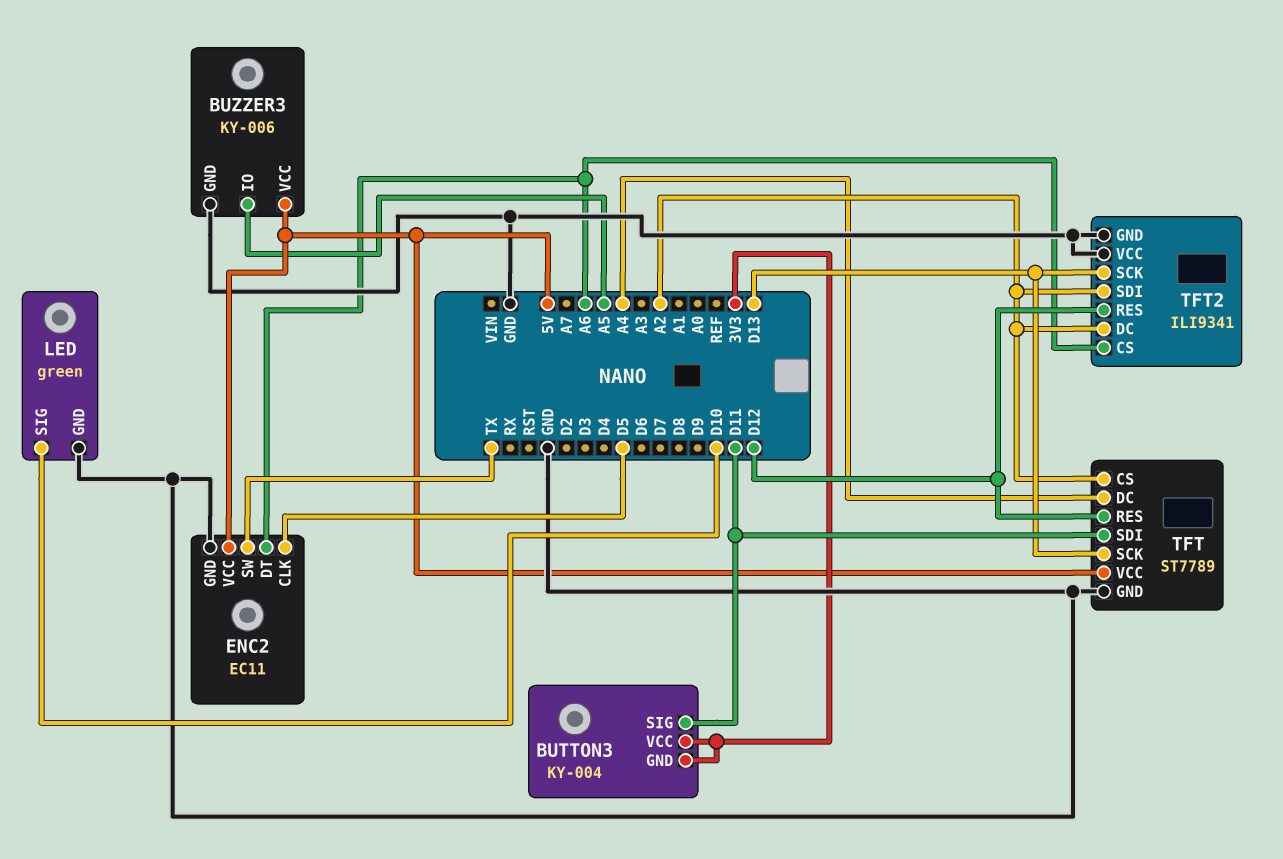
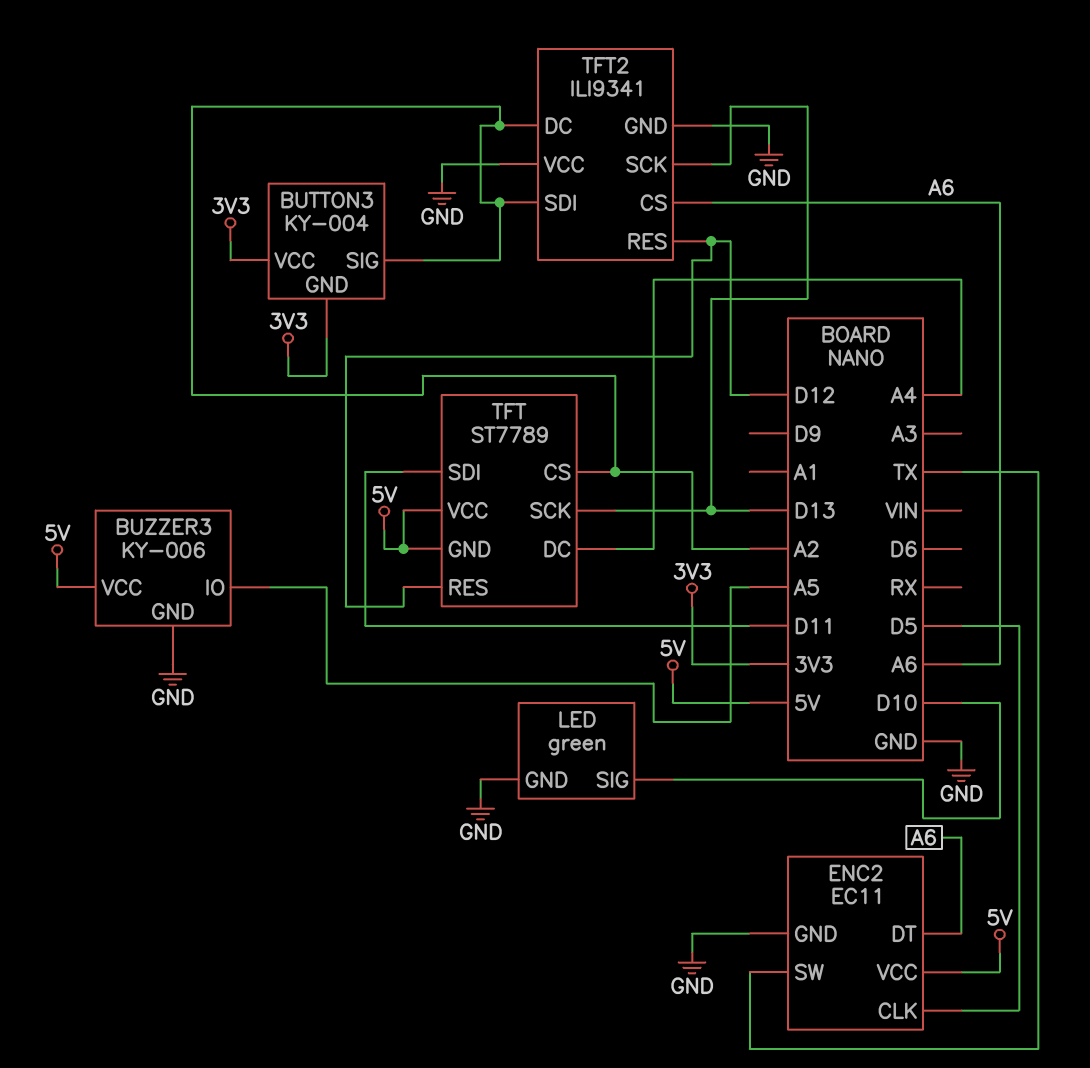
BUTTON3 pin SIG: D11 -> A2
TFT pin GND: GND -> 5V

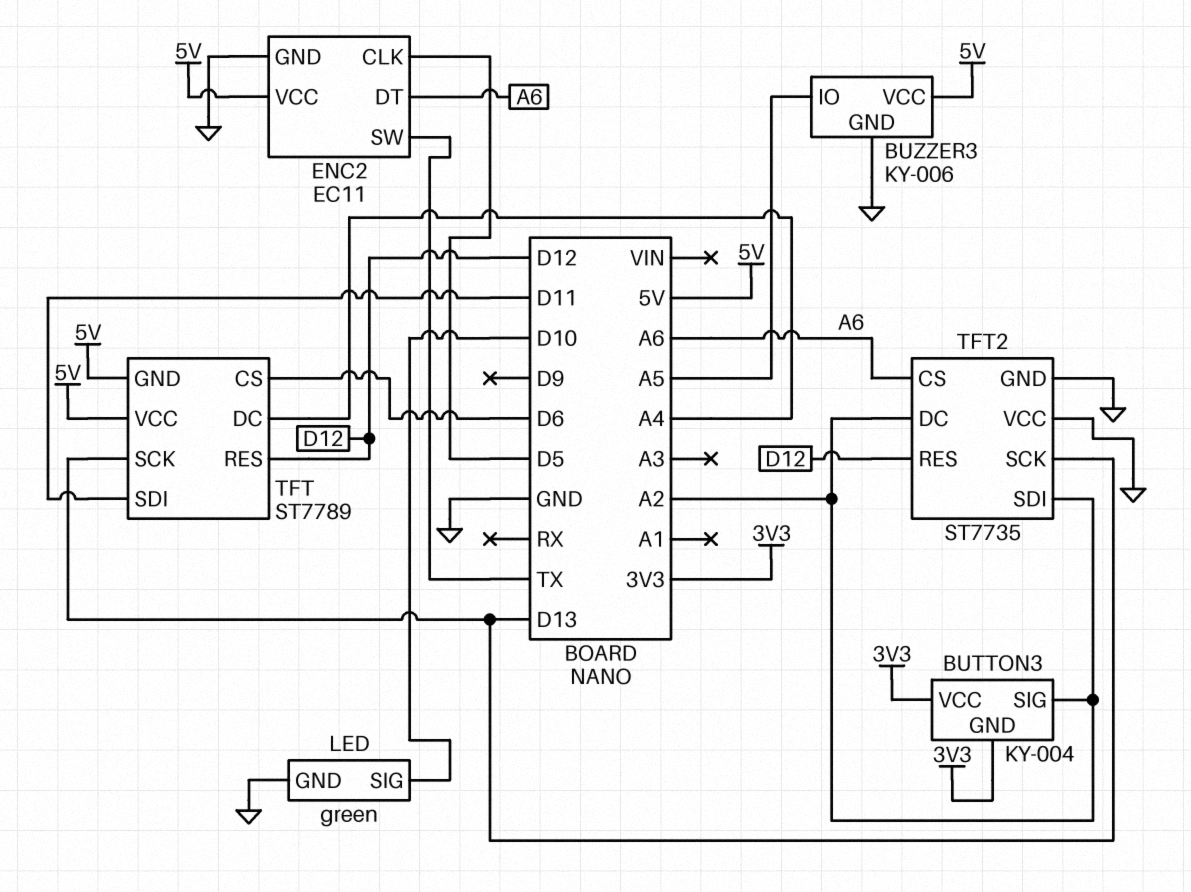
TFT pin CS: A2 -> D6
TFT2: ILI9341 -> ST7735

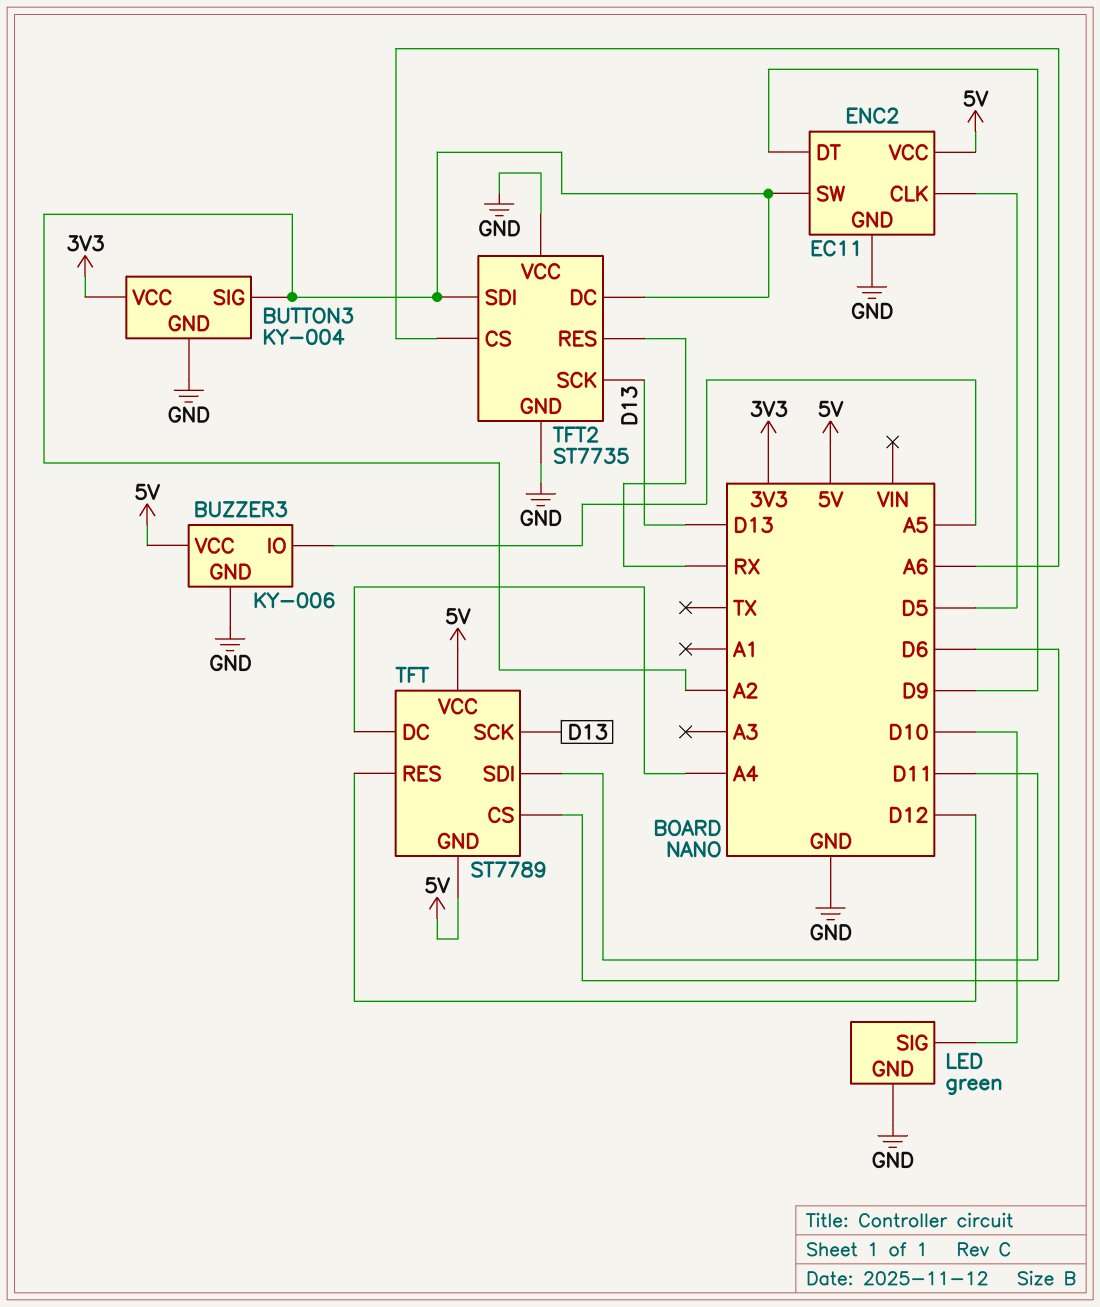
BUTTON3 pin GND: 3V3 -> GND
ENC2 pin DT: A6 -> D9
ENC2 pin SW: TX -> A2
TFT2 pin RES: D12 -> RX

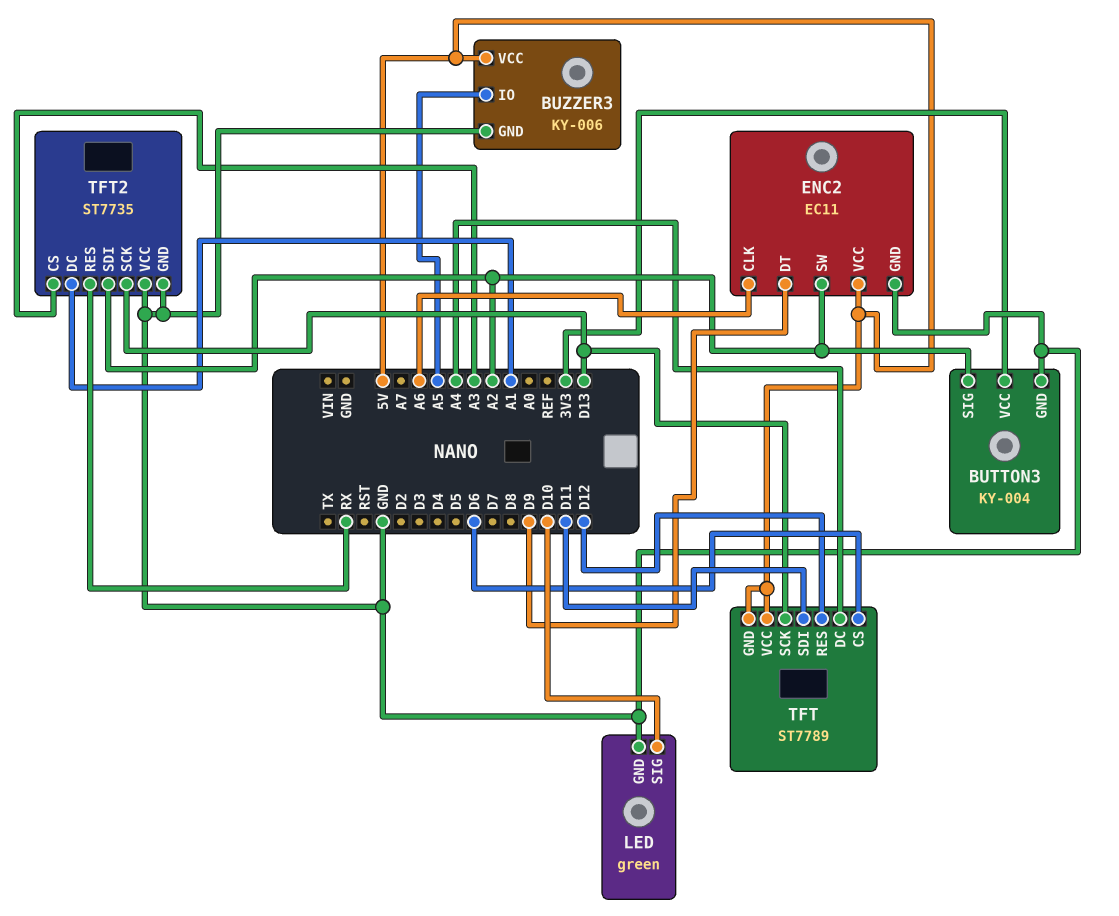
ENC2 pin CLK: D5 -> A6
TFT2 pin CS: A6 -> A3
TFT2 pin DC: A2 -> A1

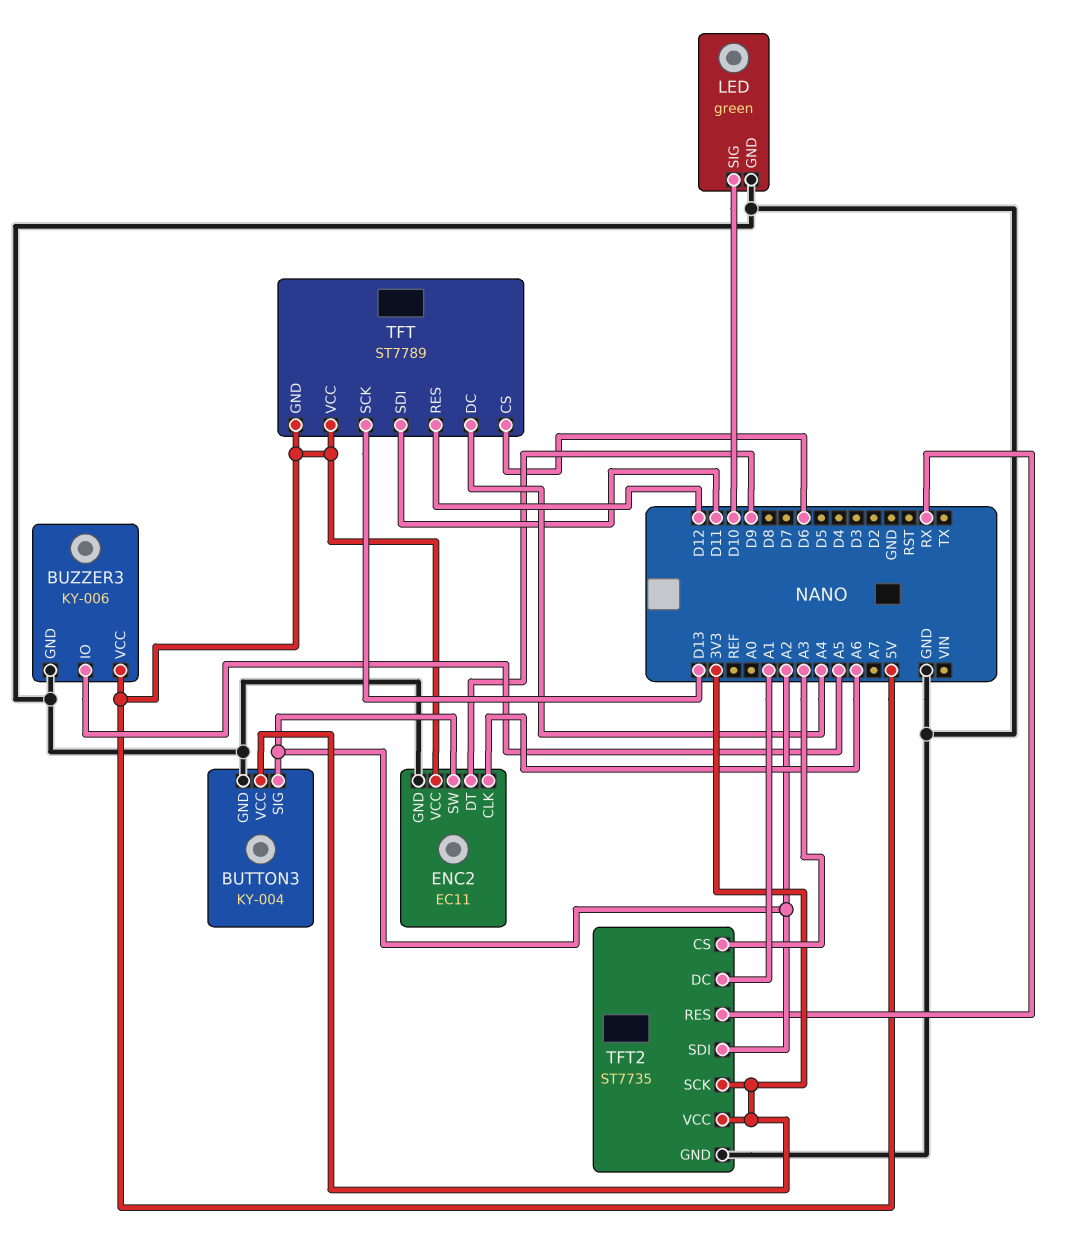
TFT2 pin SCK: D13 -> 3V3
TFT2 pin VCC: GND -> 3V3

